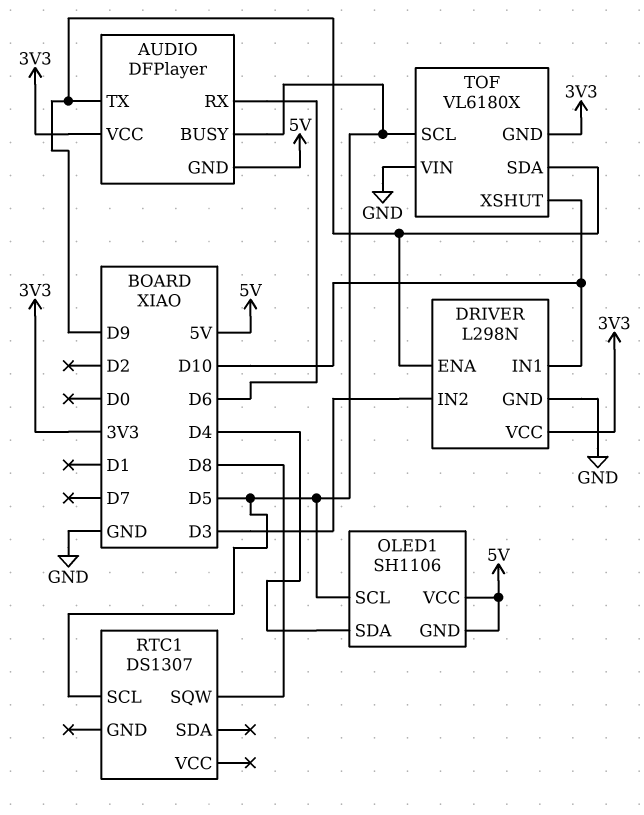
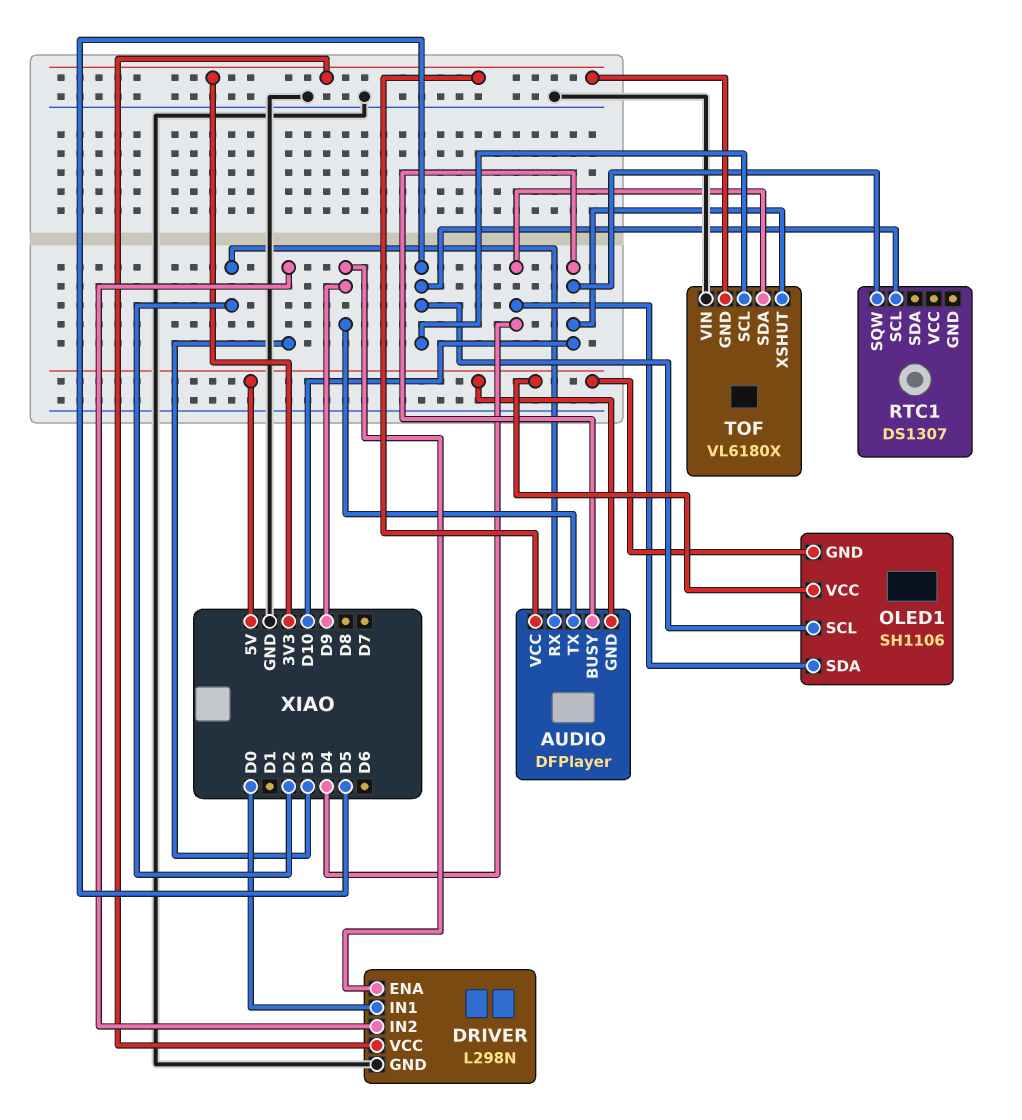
AUDIO pin BUSY: D5 -> D10
AUDIO pin RX: D6 -> D2
DRIVER pin IN1: D10 -> D0
RTC1 pin SQW: D8 -> D10
TOF pin SDA: D9 -> D4

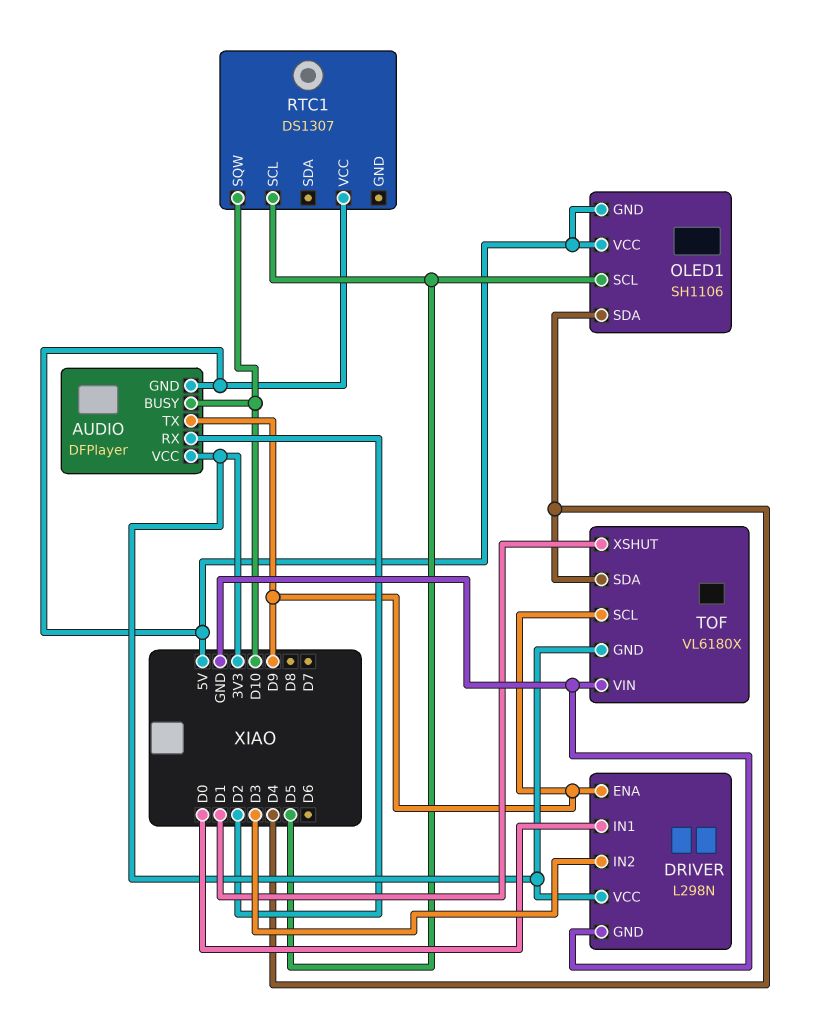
RTC1 pin VCC: none -> 5V
TOF pin SCL: D5 -> D9
TOF pin XSHUT: D10 -> D1

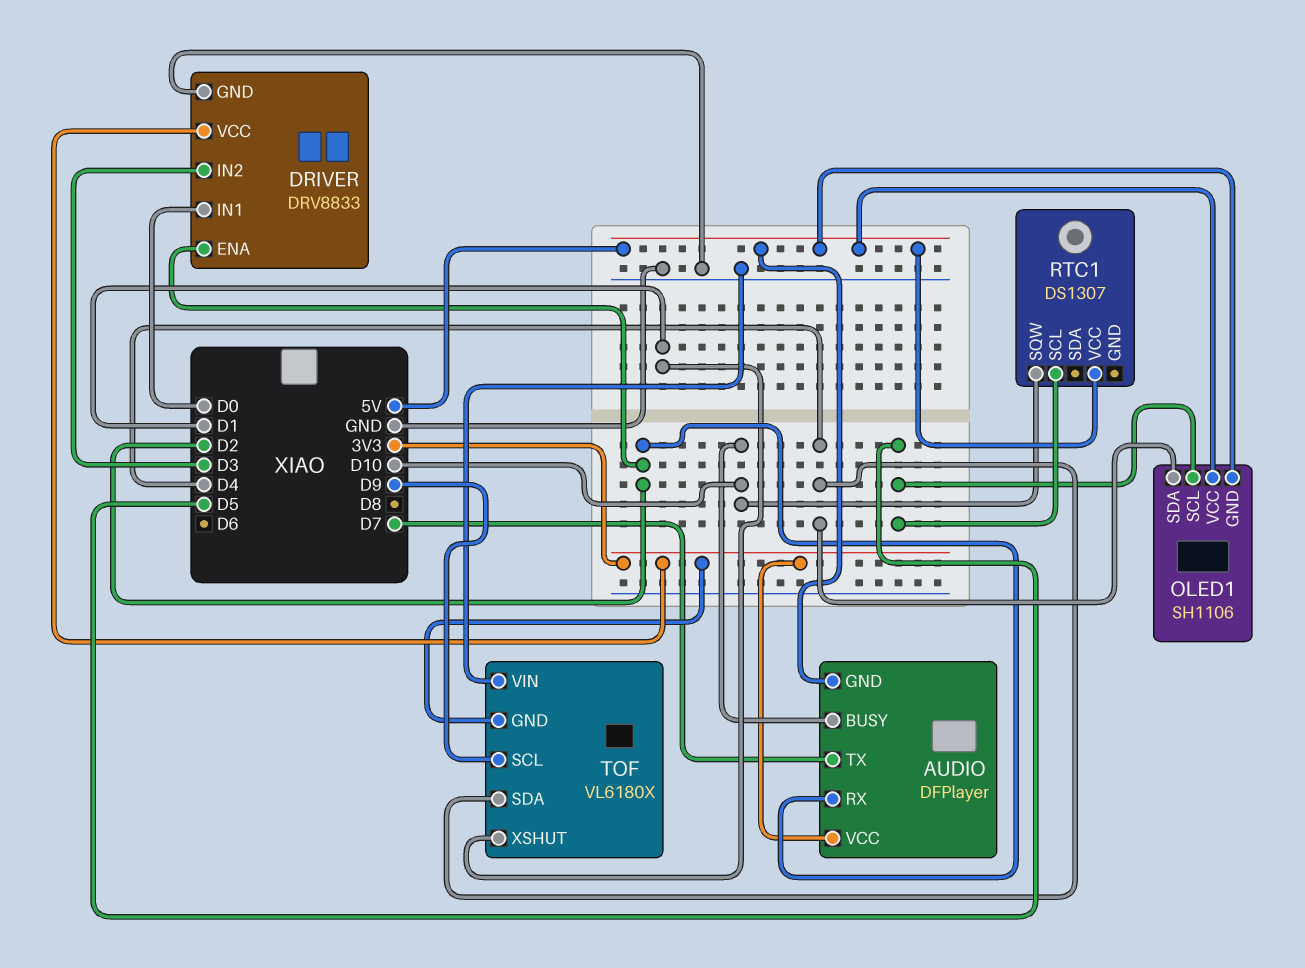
AUDIO pin TX: D9 -> D7
DRIVER: L298N -> DRV8833
DRIVER pin ENA: D9 -> D2

